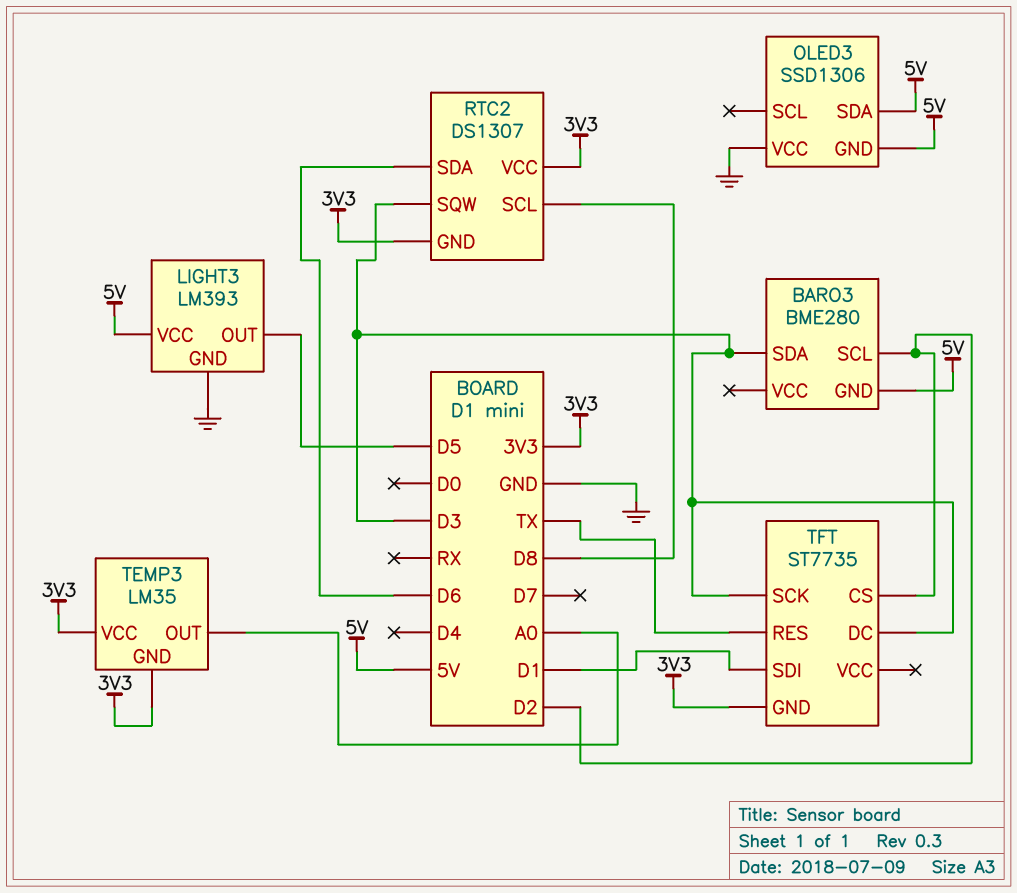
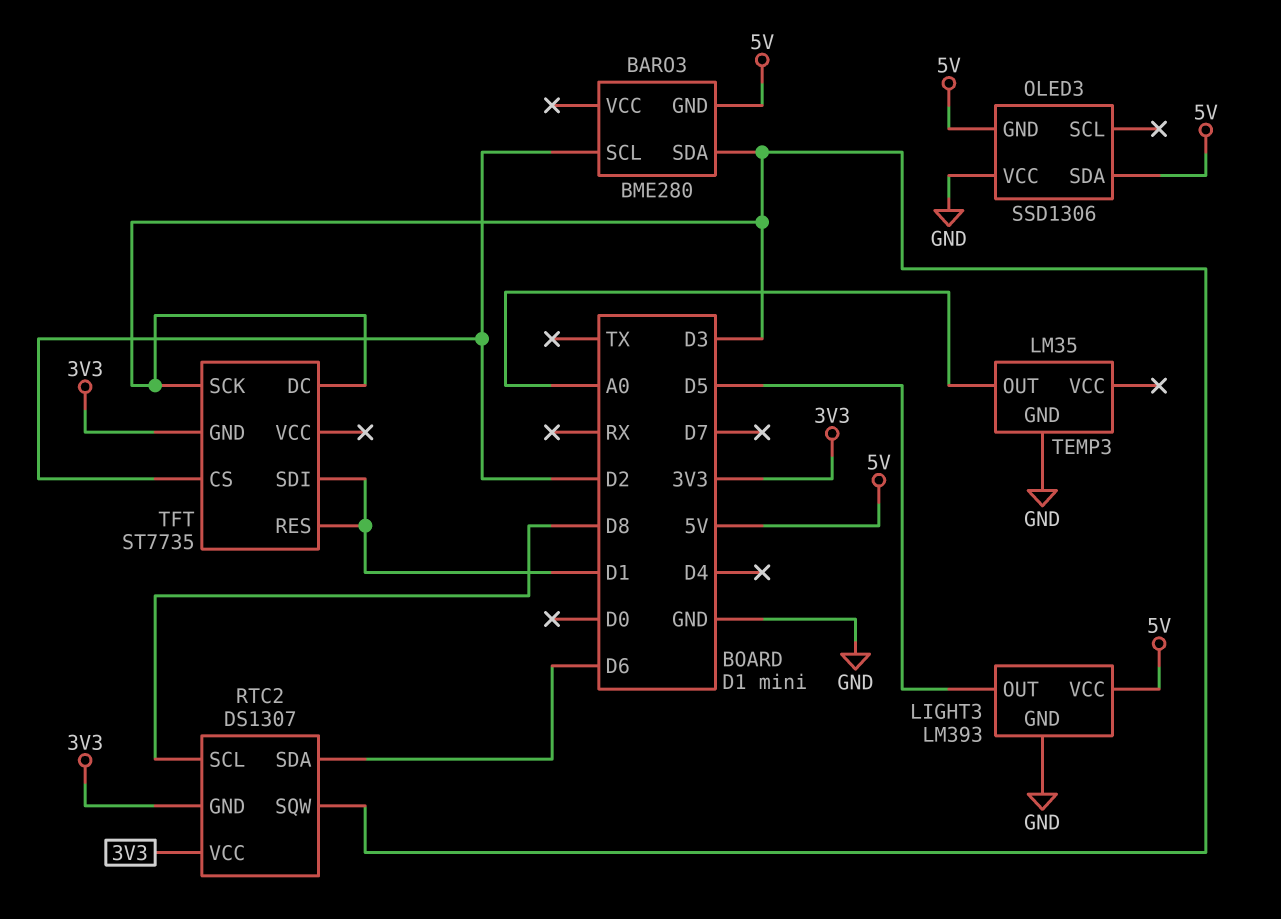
TEMP3 pin GND: 3V3 -> GND
TEMP3 pin VCC: 3V3 -> none
TFT pin RES: TX -> D1

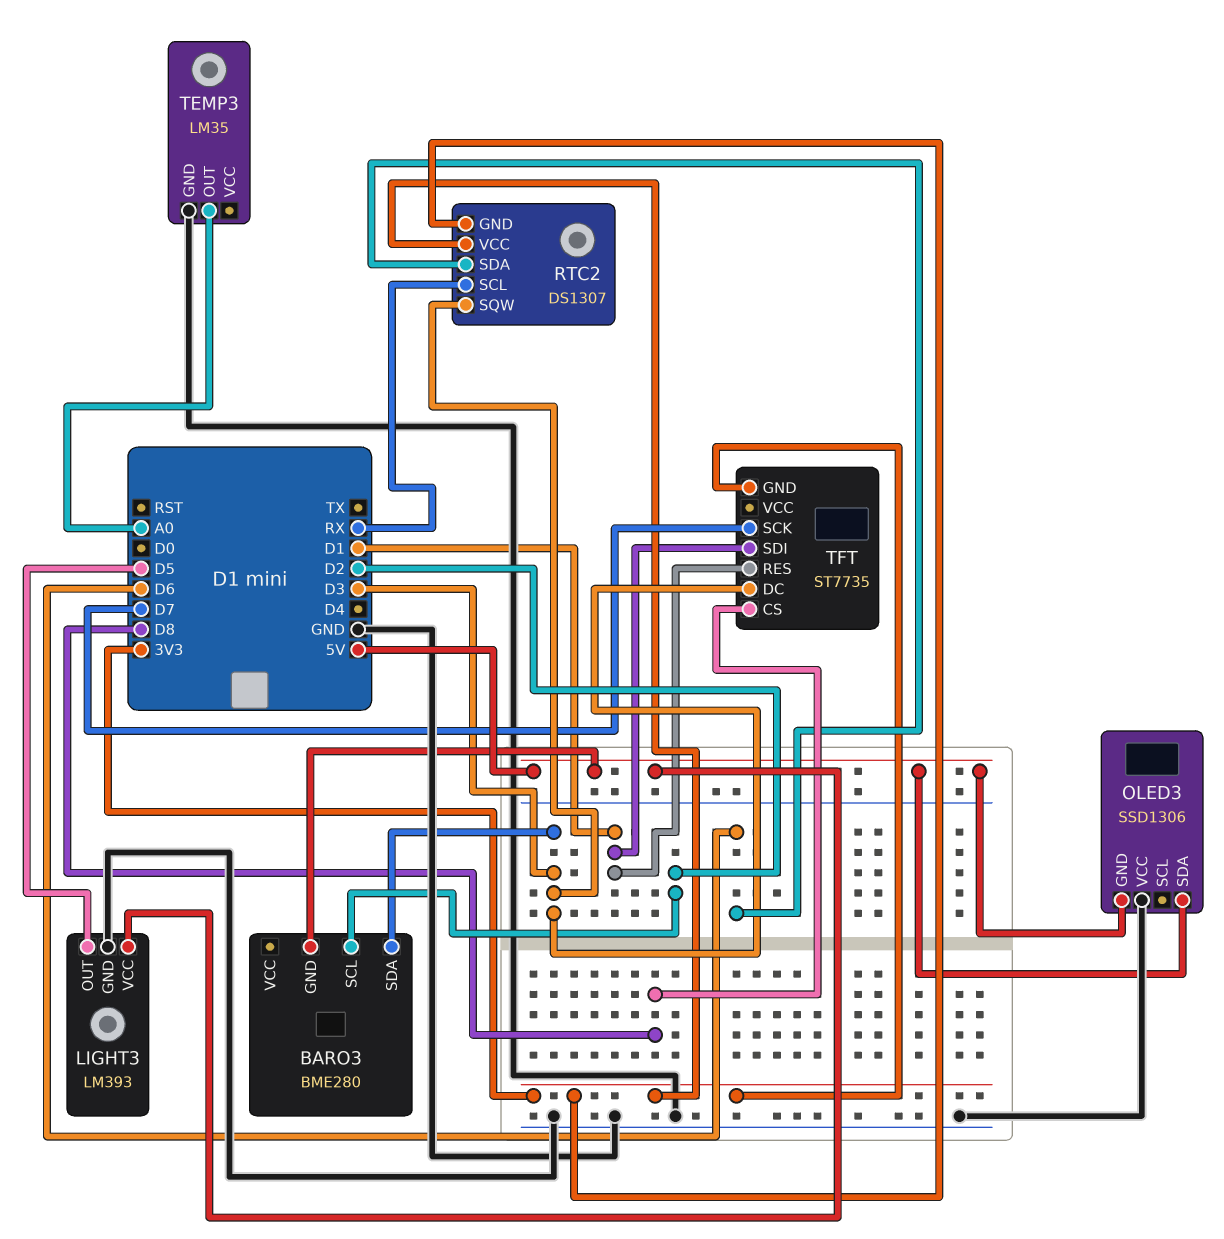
RTC2 pin SCL: D8 -> RX
TFT pin CS: D2 -> D8
TFT pin SCK: D3 -> D7

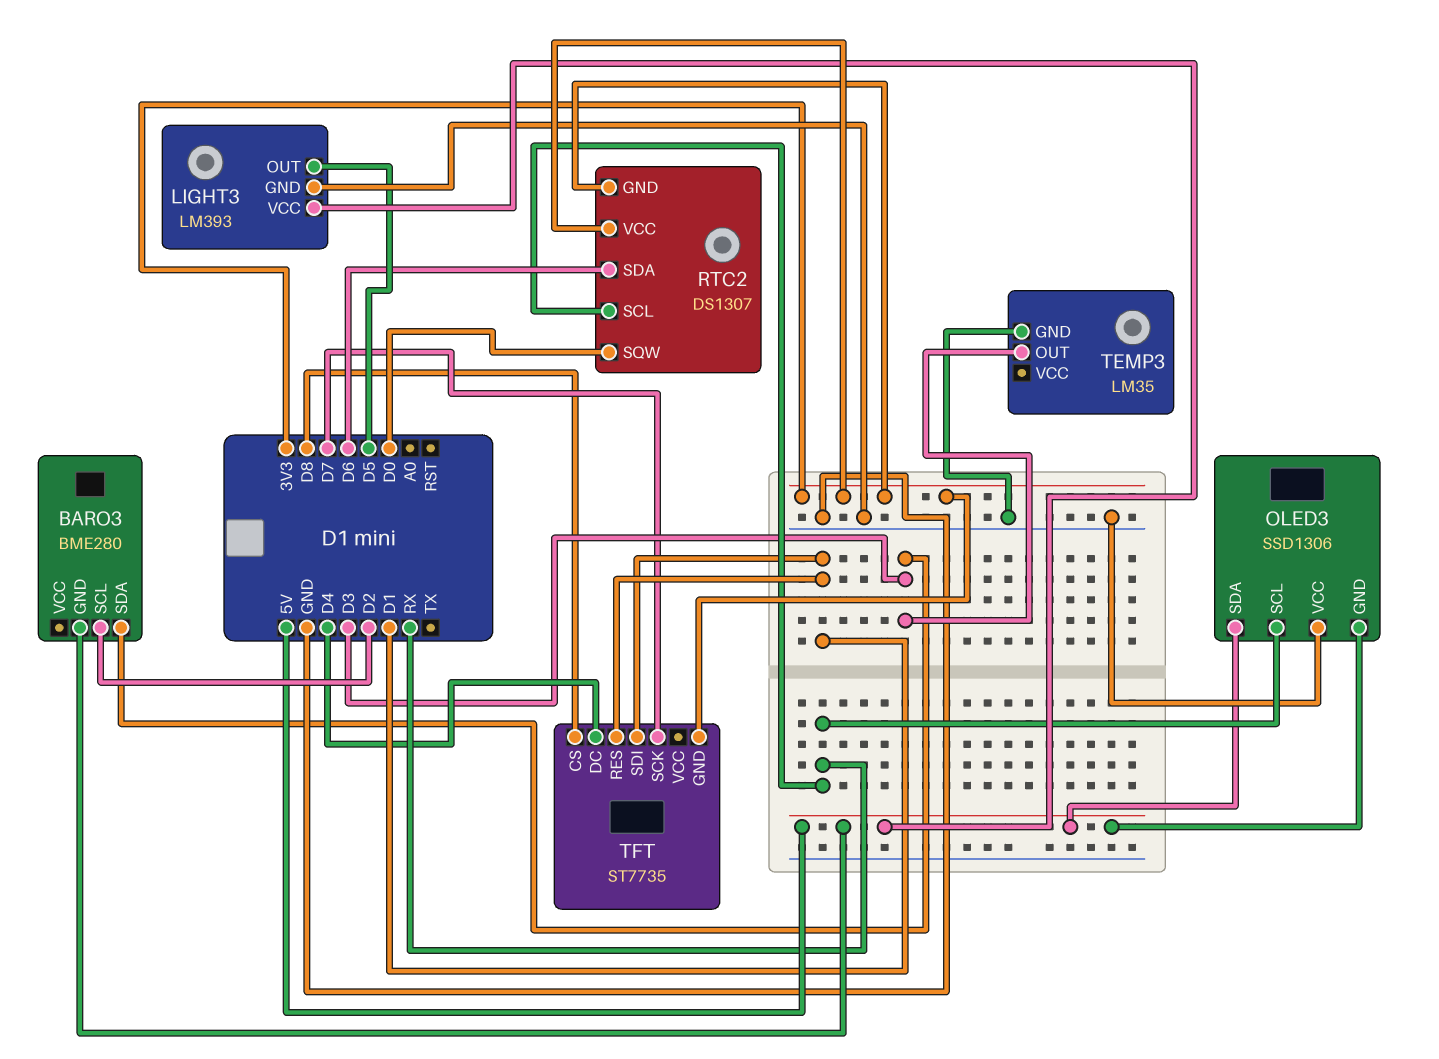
OLED3 pin SCL: none -> RX
RTC2 pin SQW: D3 -> D0
TEMP3 pin OUT: A0 -> D3
TFT pin DC: D3 -> D4

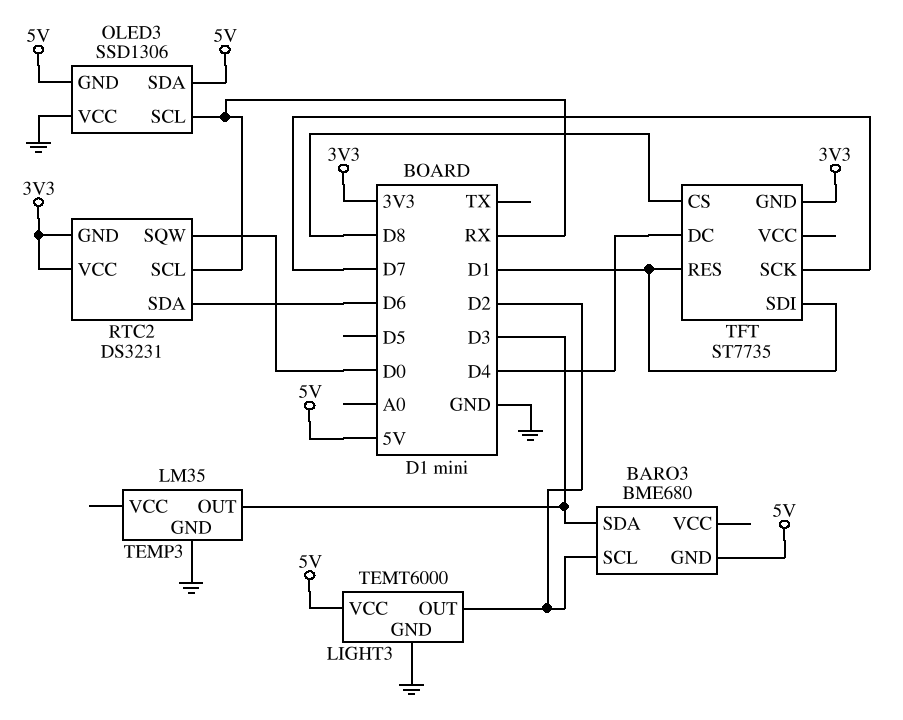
BARO3: BME280 -> BME680
LIGHT3: LM393 -> TEMT6000
LIGHT3 pin OUT: D5 -> D2
RTC2: DS1307 -> DS3231

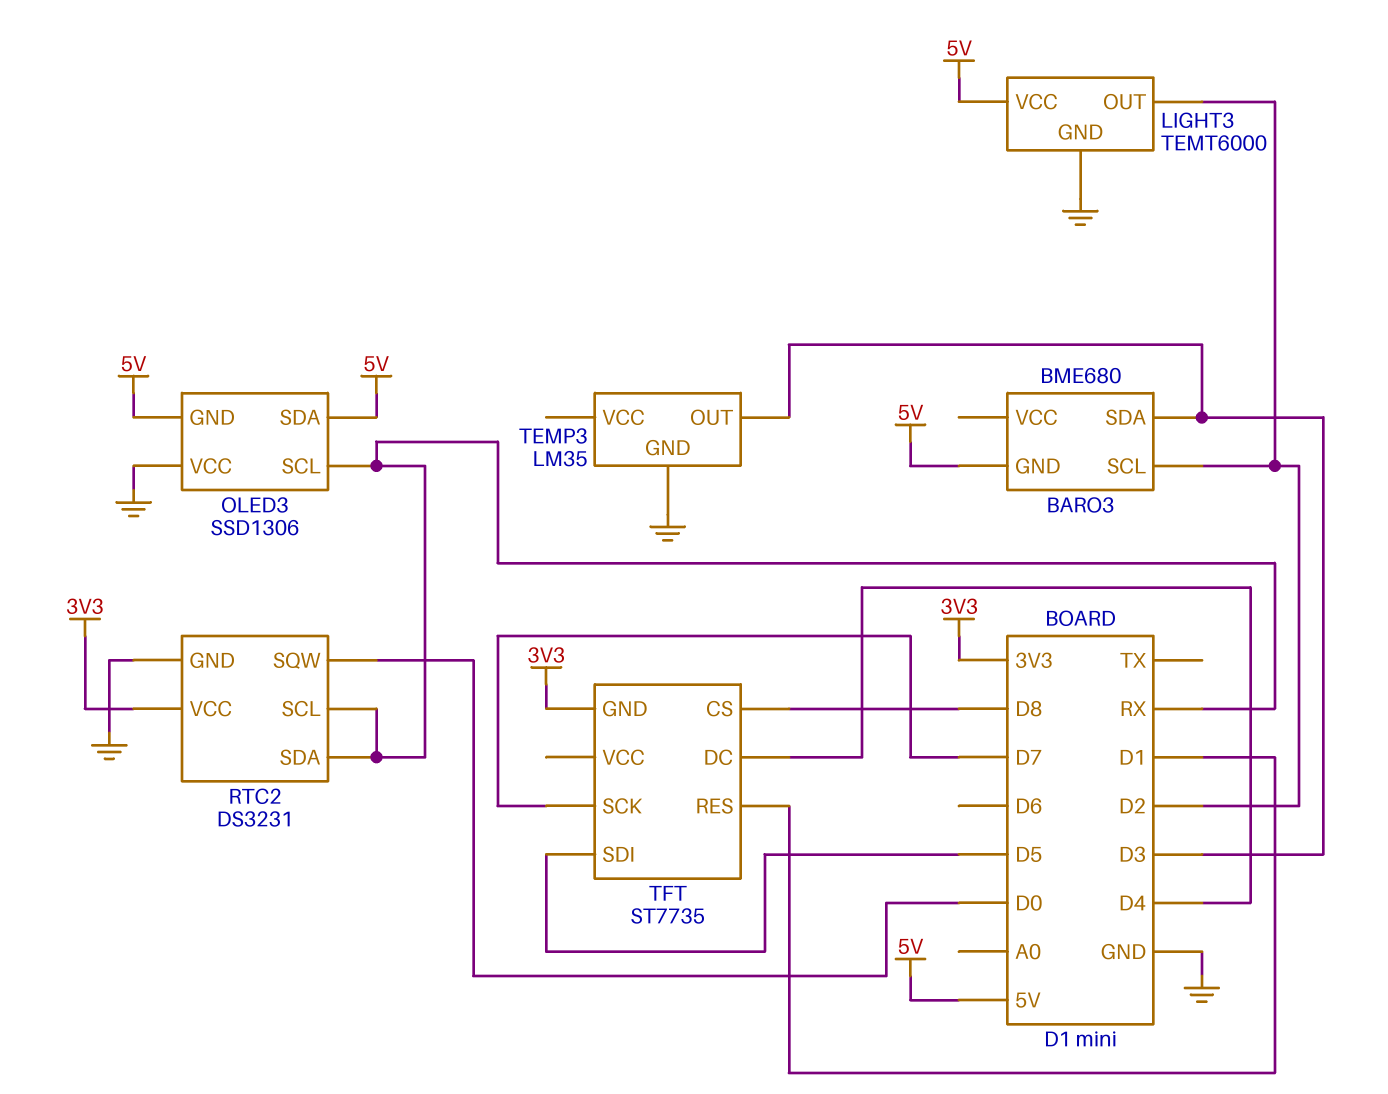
RTC2 pin GND: 3V3 -> GND
RTC2 pin SDA: D6 -> RX
TFT pin SDI: D1 -> D5

